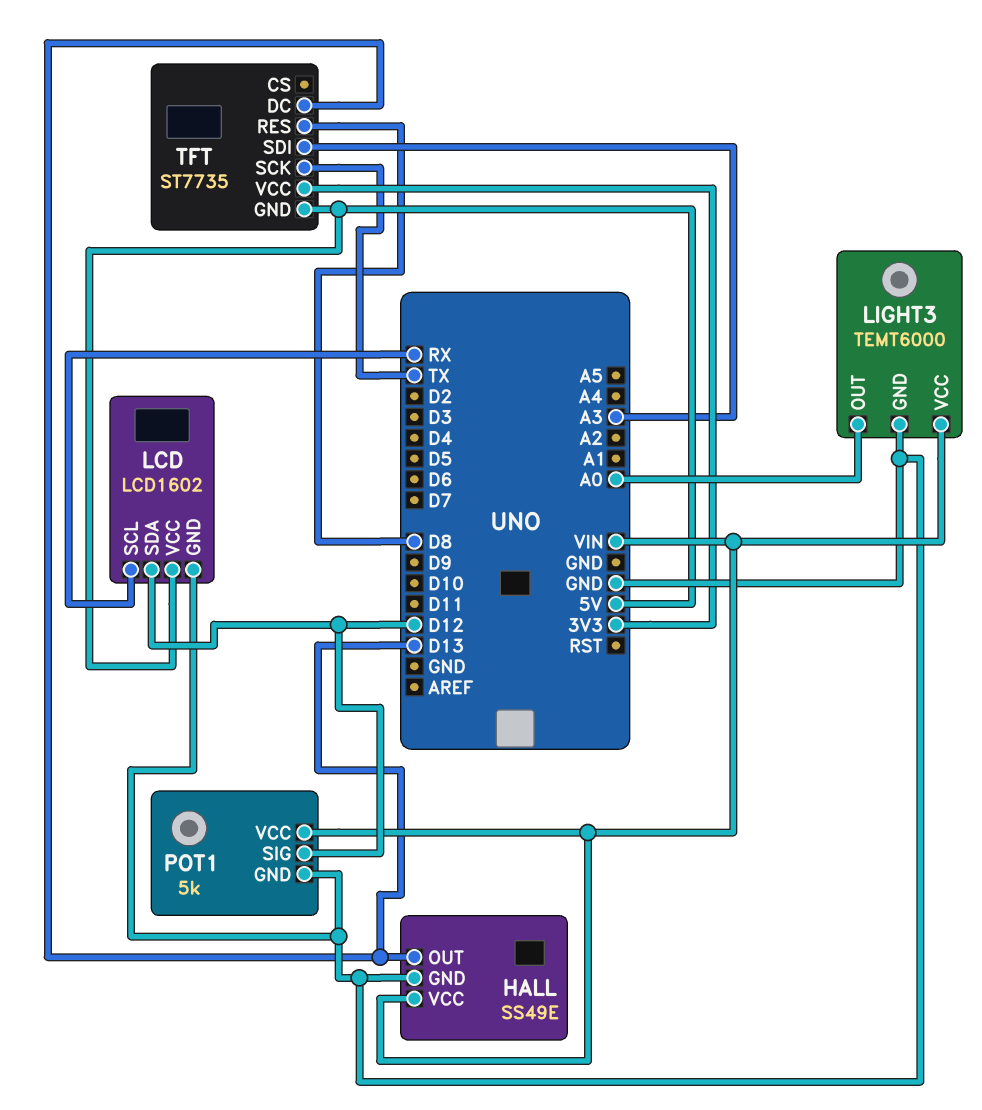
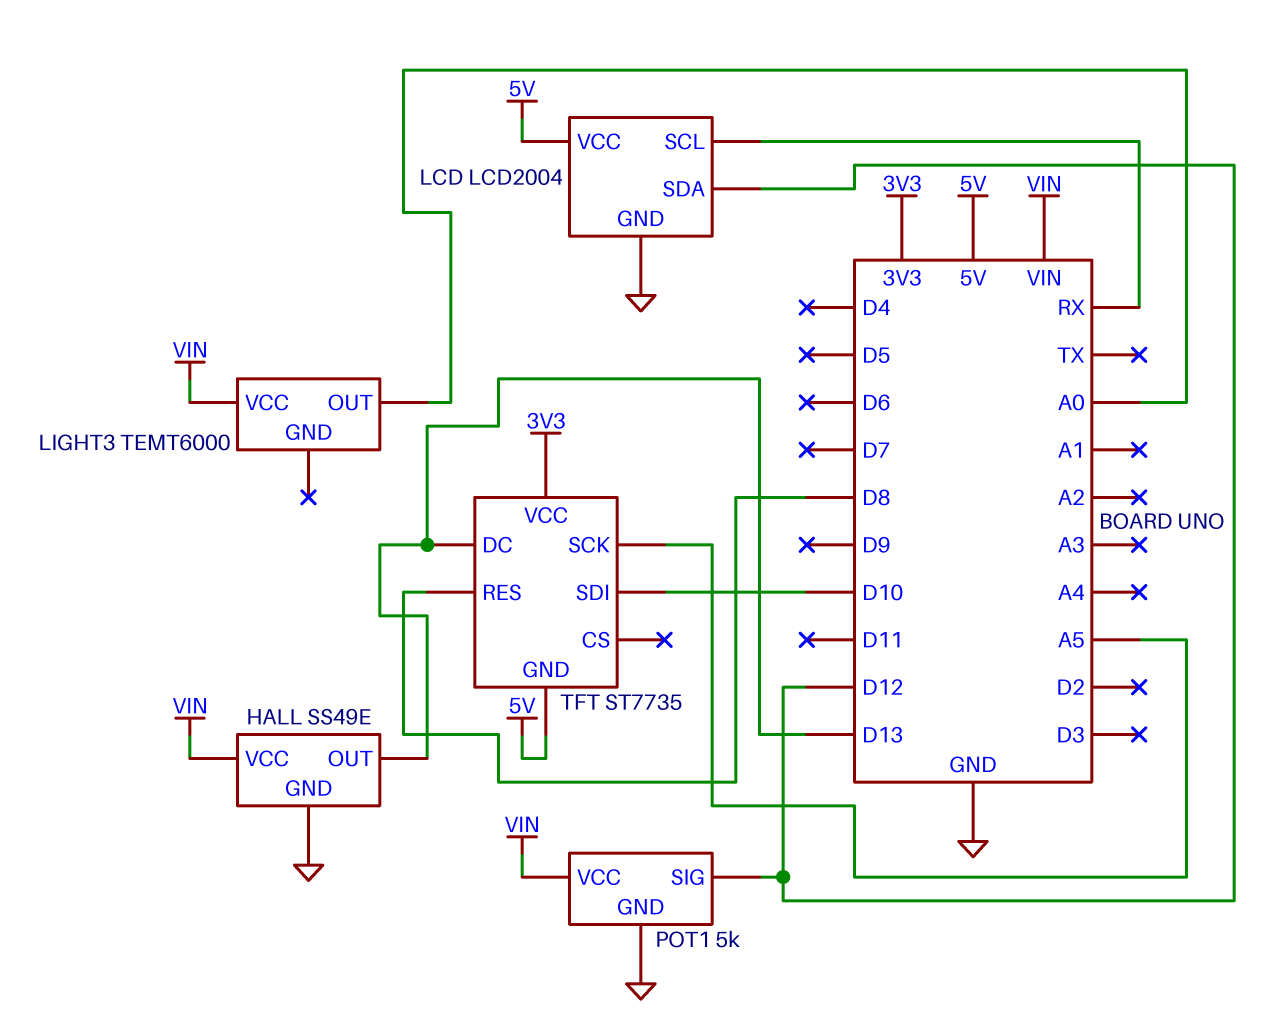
LCD: LCD1602 -> LCD2004
LIGHT3 pin GND: GND -> none
TFT pin SCK: TX -> A5
TFT pin SDI: A3 -> D10

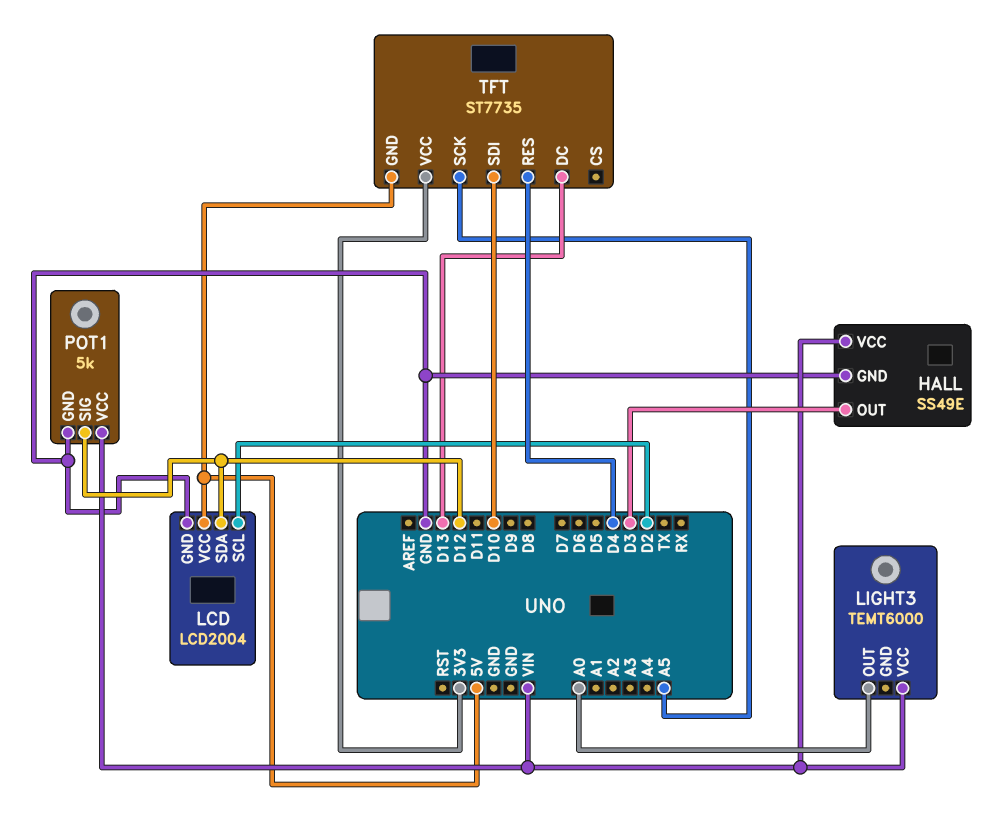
HALL pin OUT: D13 -> D3
LCD pin SCL: RX -> D2
TFT pin RES: D8 -> D4

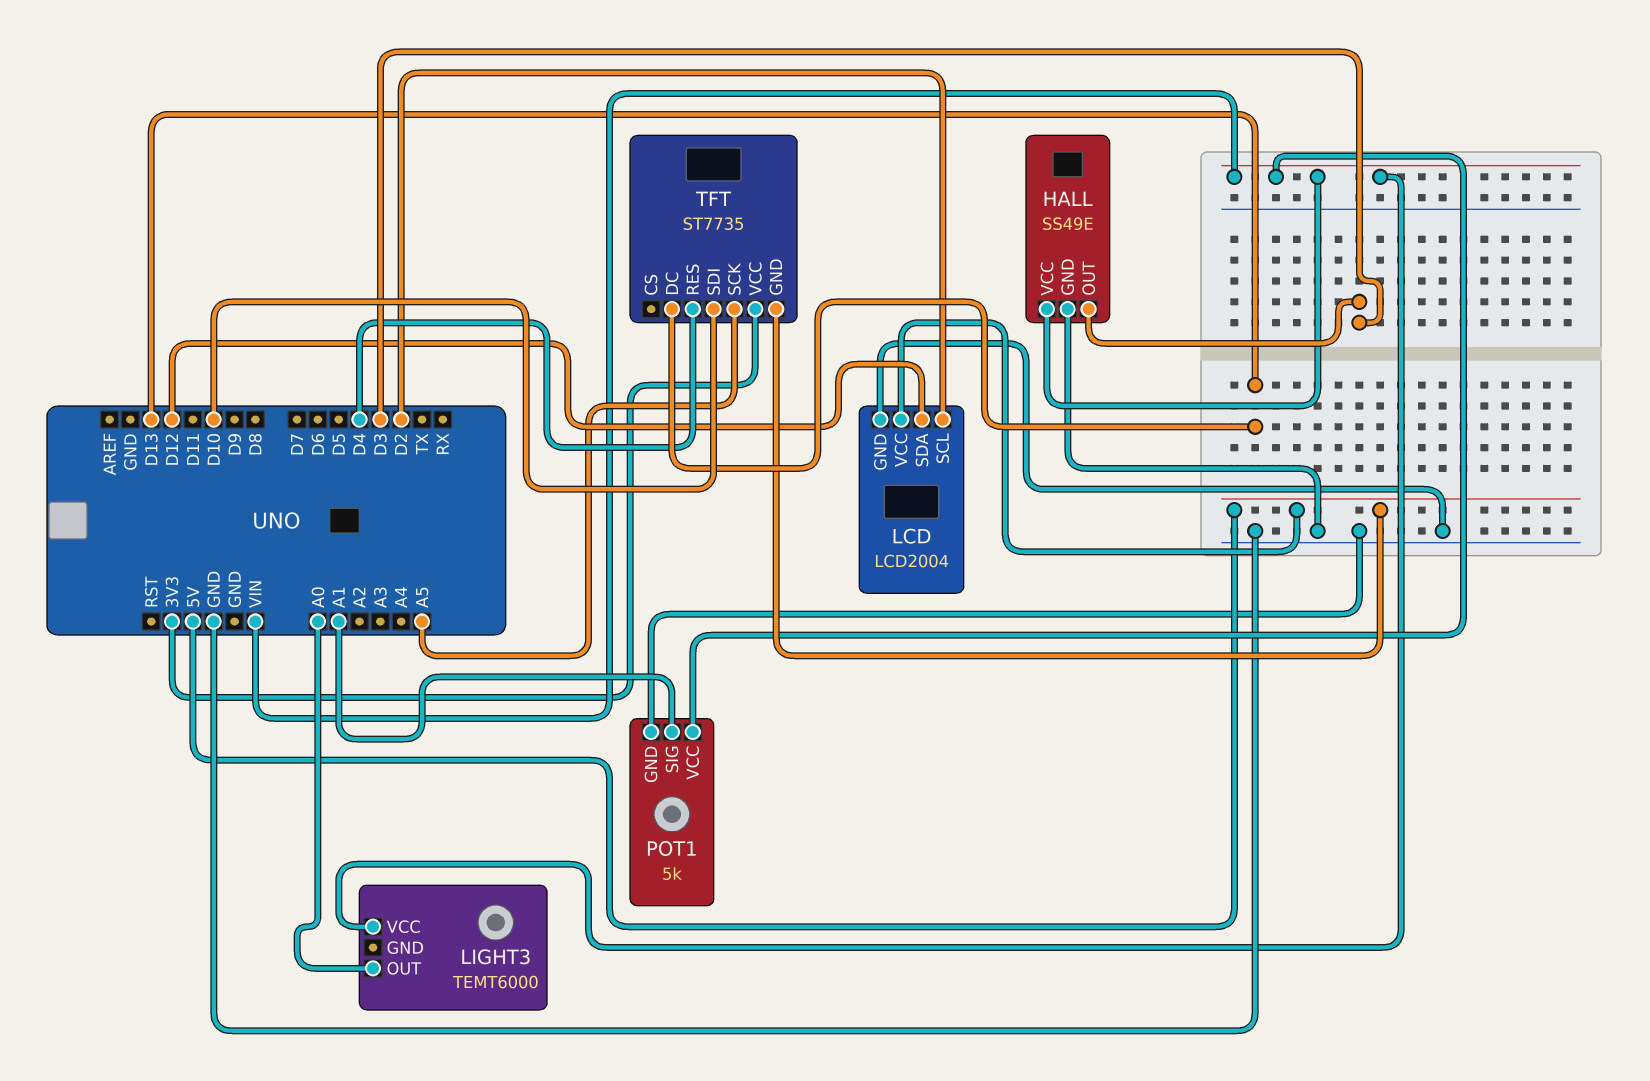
POT1 pin SIG: D12 -> A1

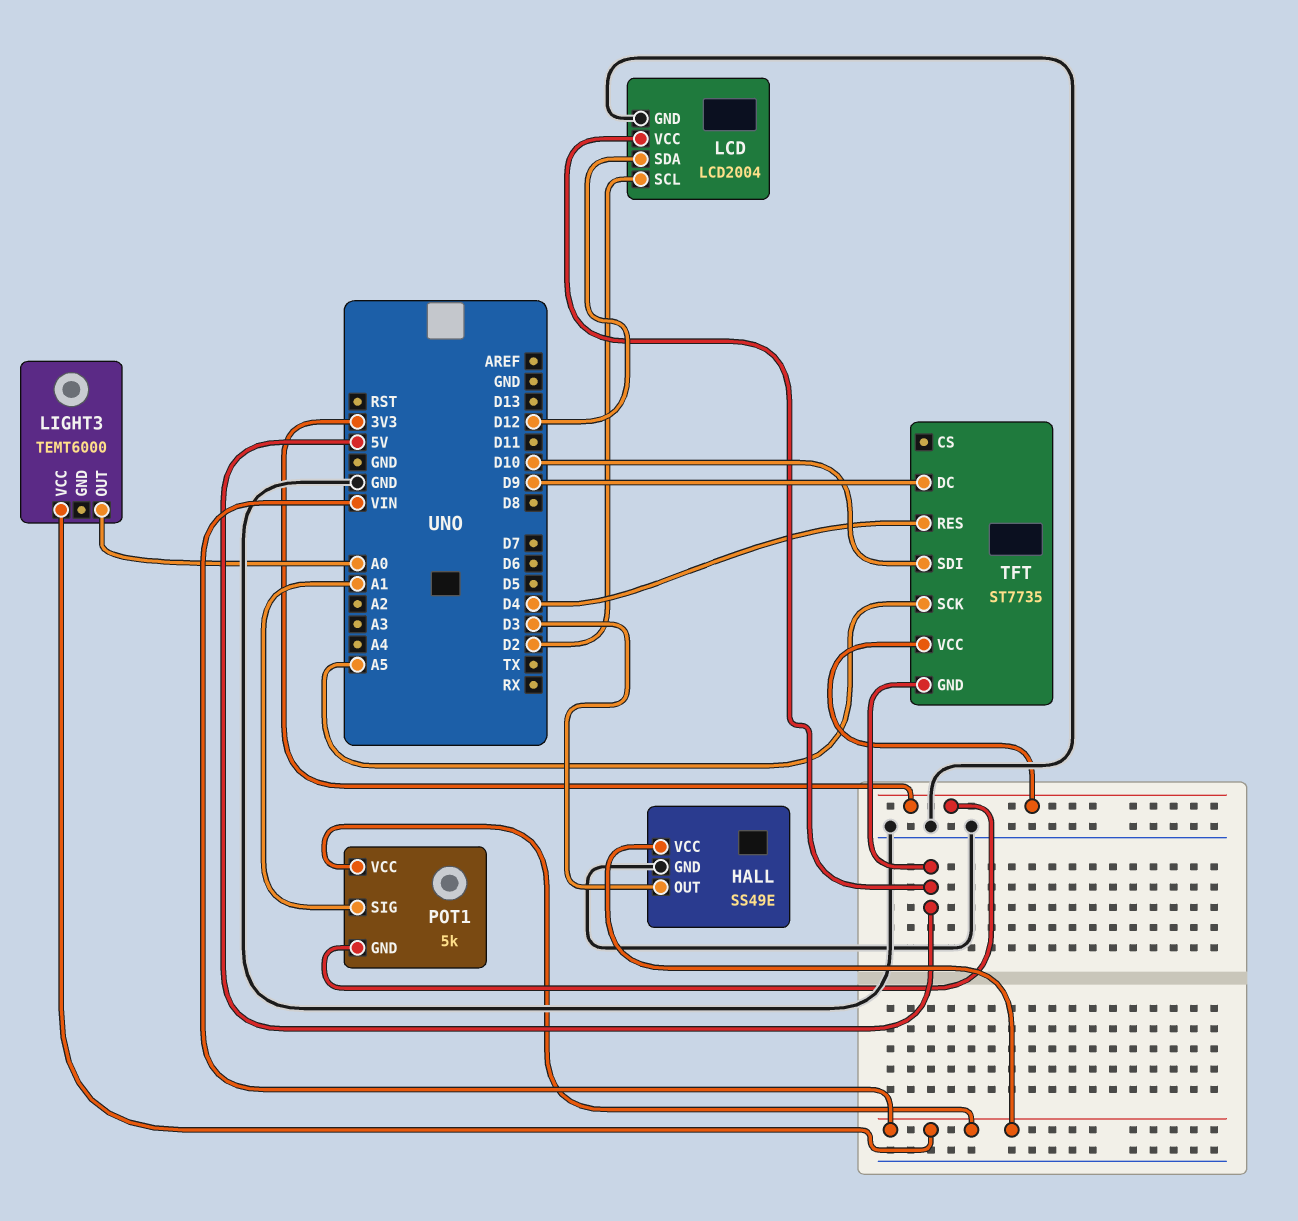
POT1 pin GND: GND -> 3V3
TFT pin DC: D13 -> D9

